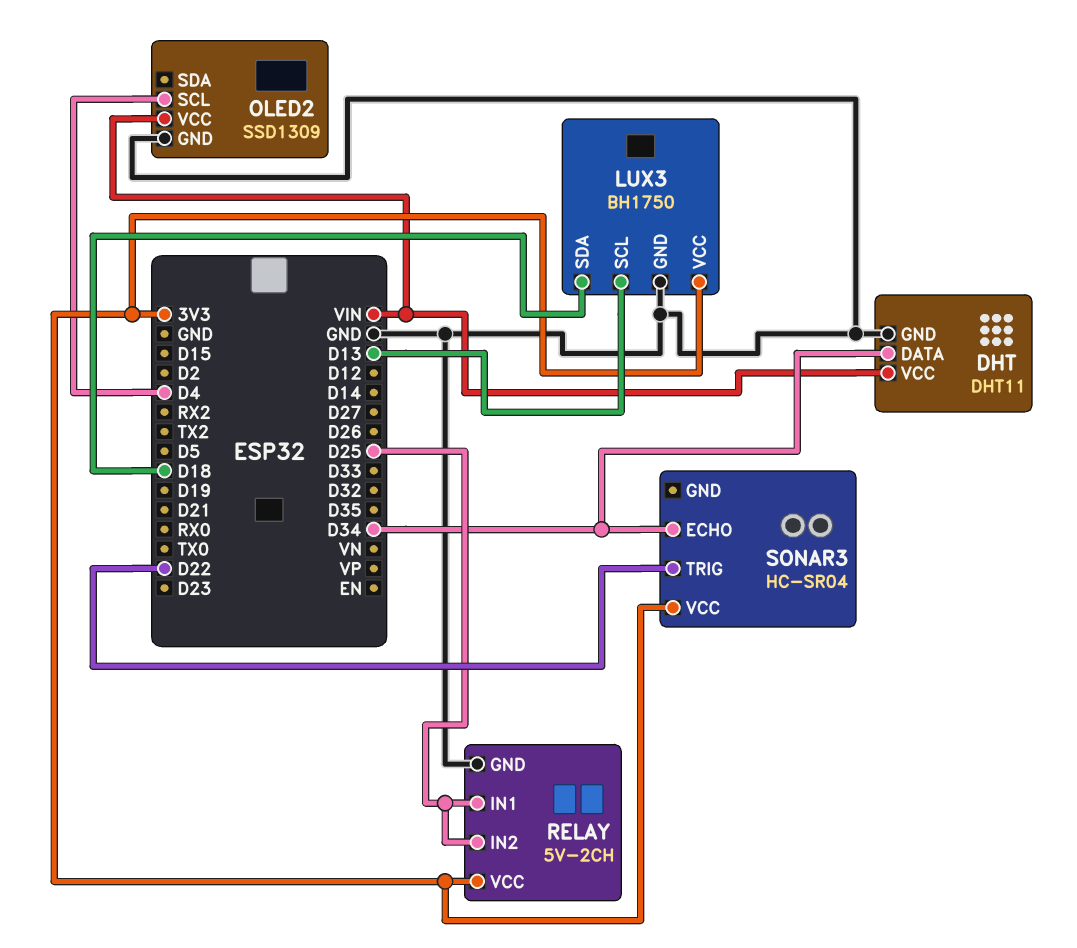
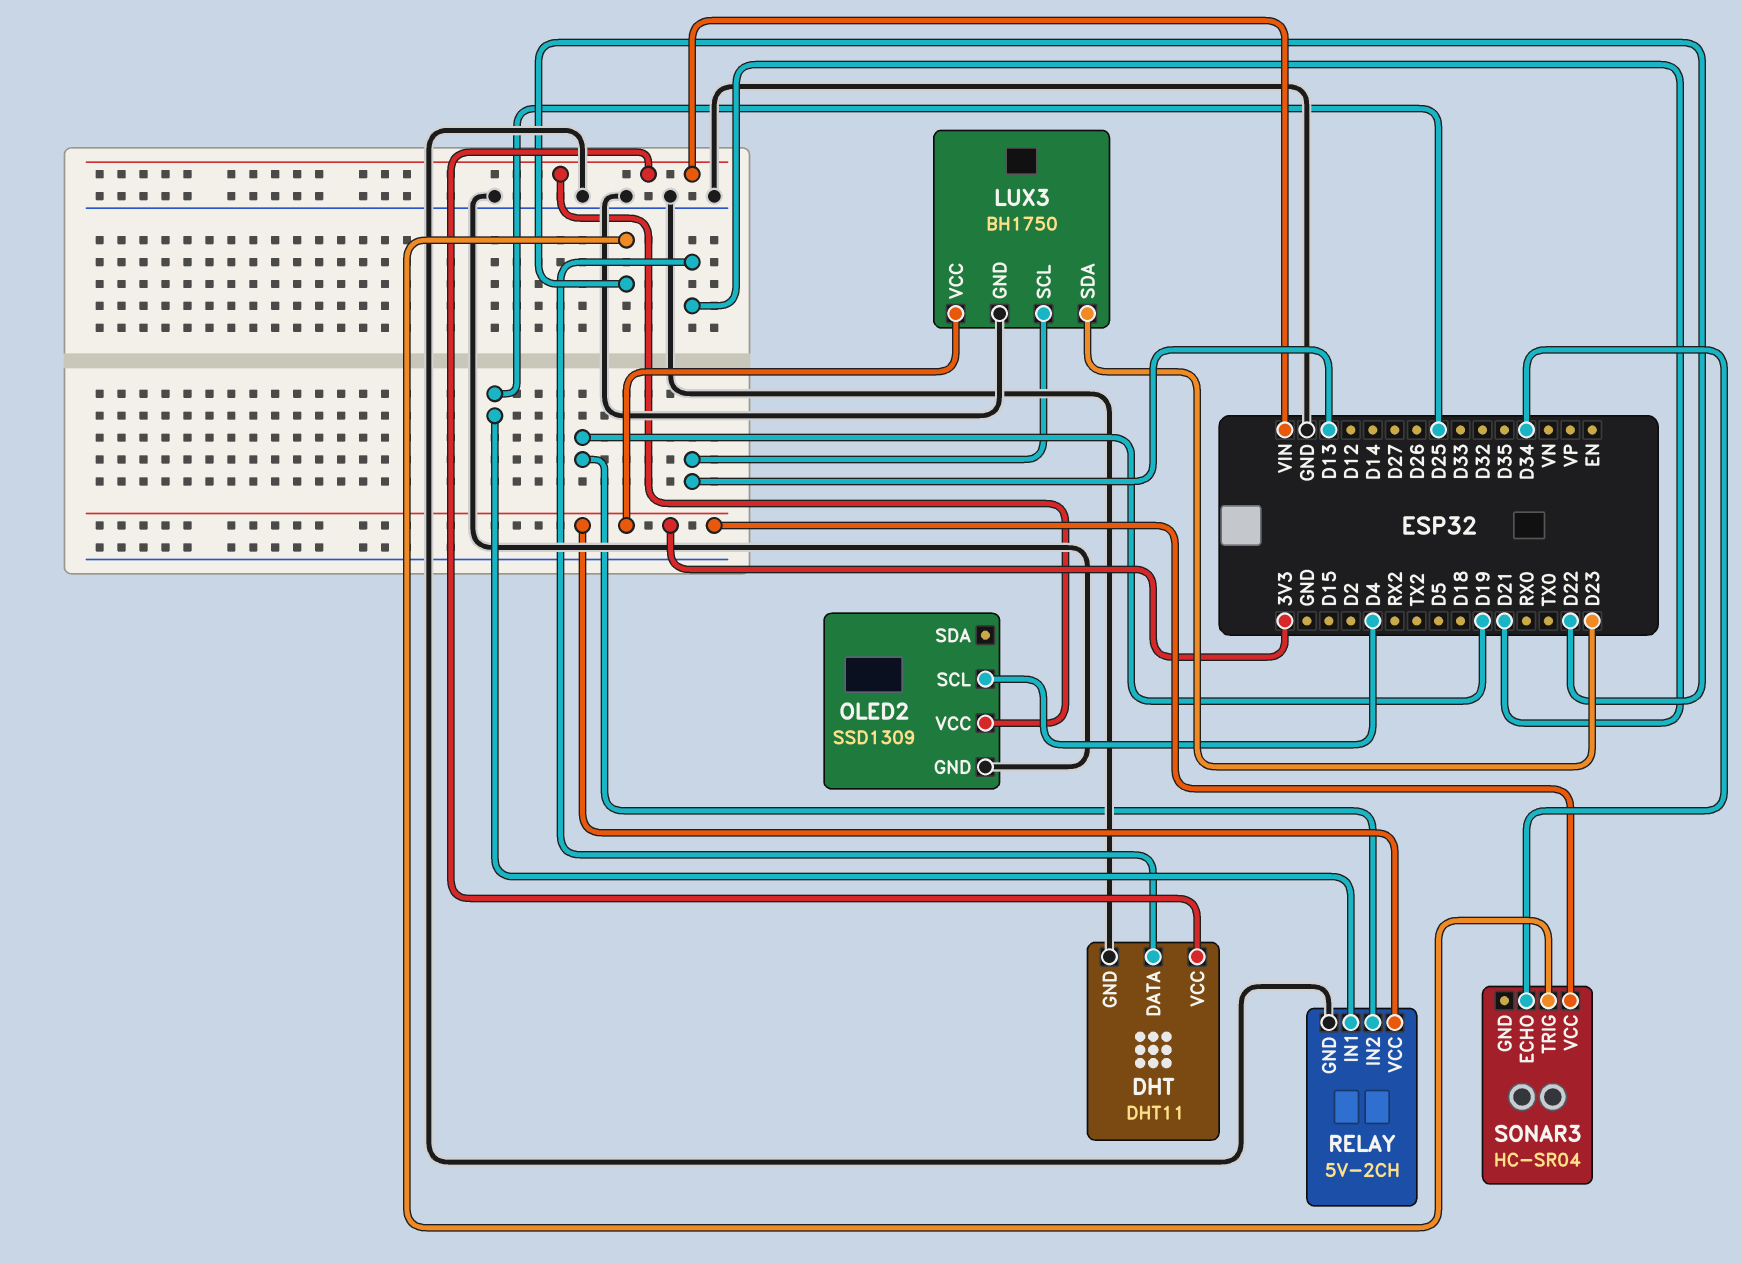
DHT pin DATA: D34 -> D21
LUX3 pin SDA: D18 -> D23
RELAY pin IN2: D25 -> D19

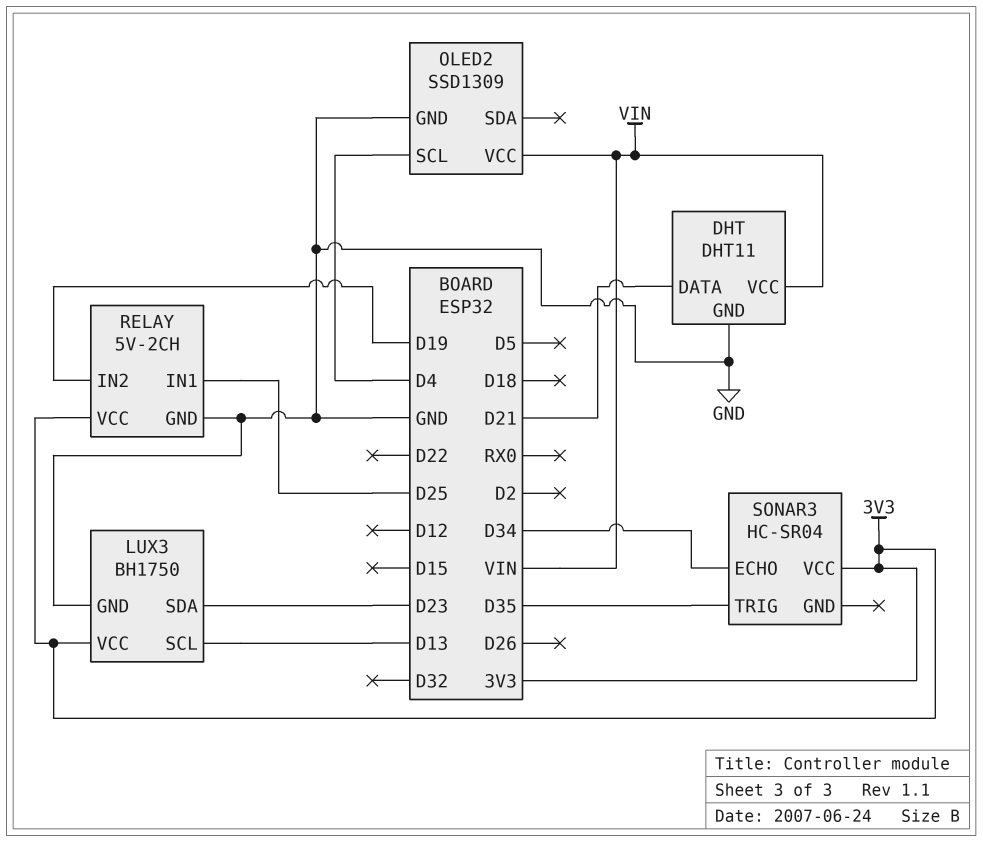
SONAR3 pin TRIG: D22 -> D35

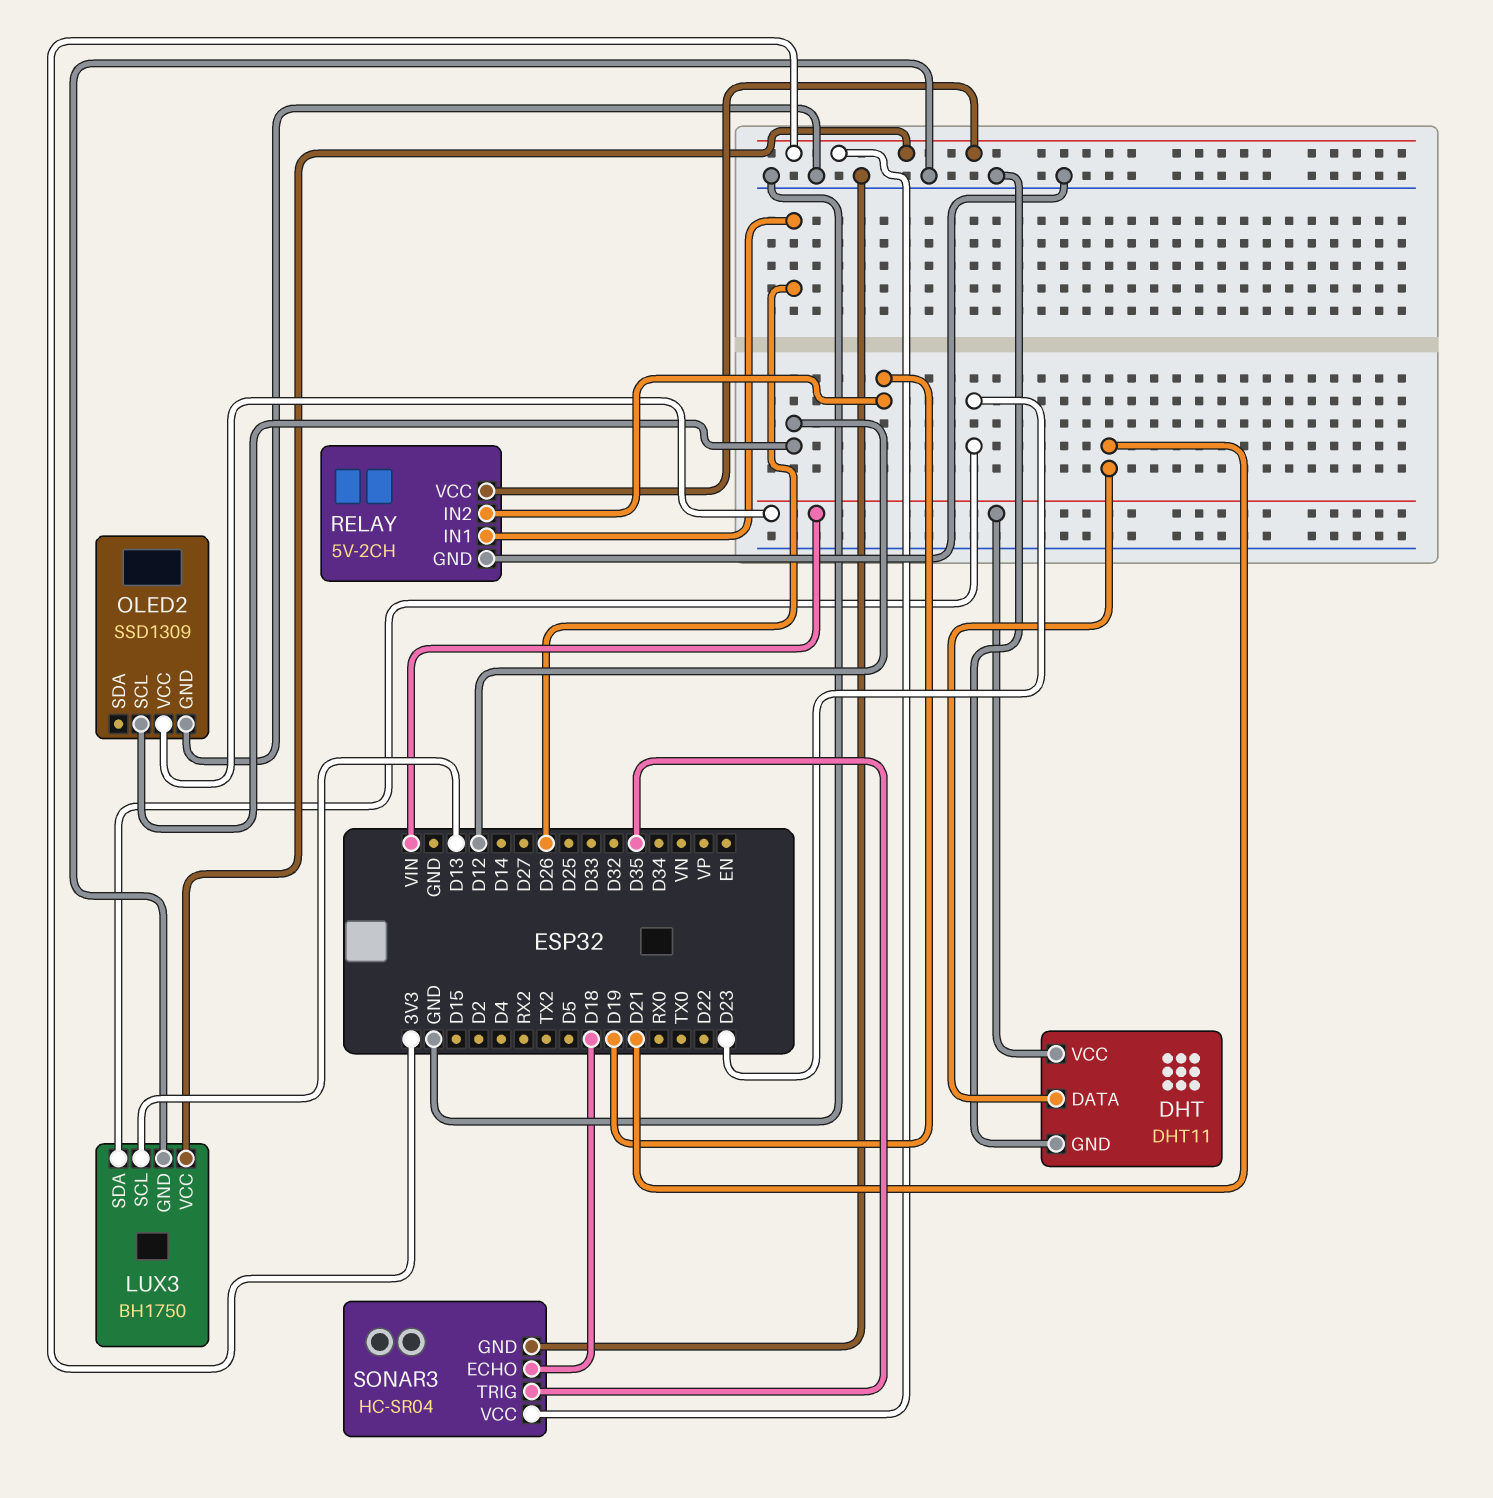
OLED2 pin SCL: D4 -> D12
RELAY pin IN1: D25 -> D26
SONAR3 pin ECHO: D34 -> D18
SONAR3 pin GND: none -> GND

